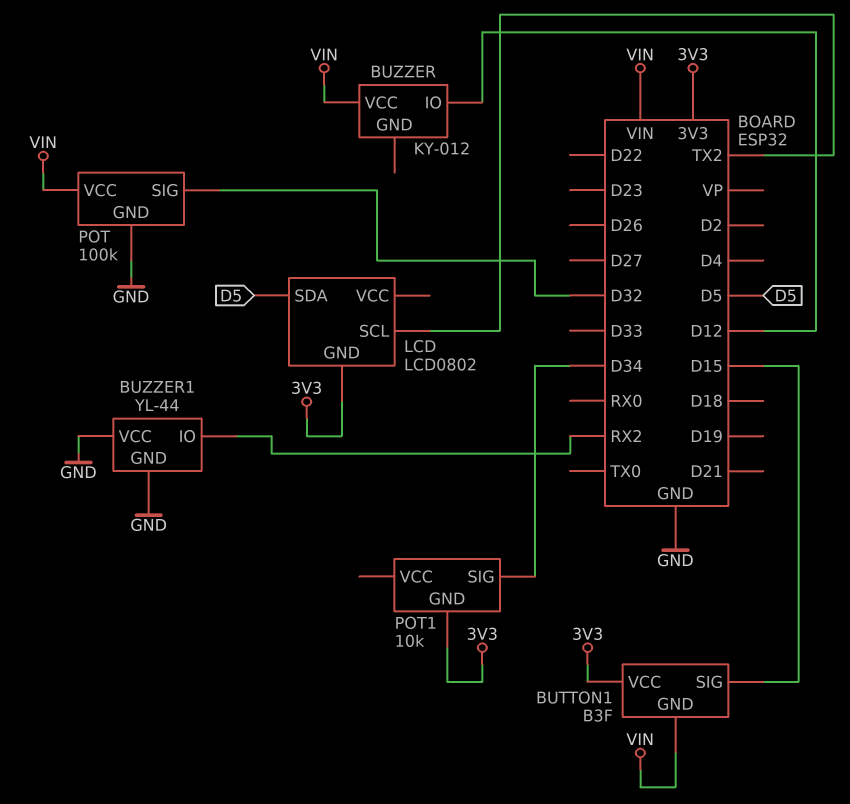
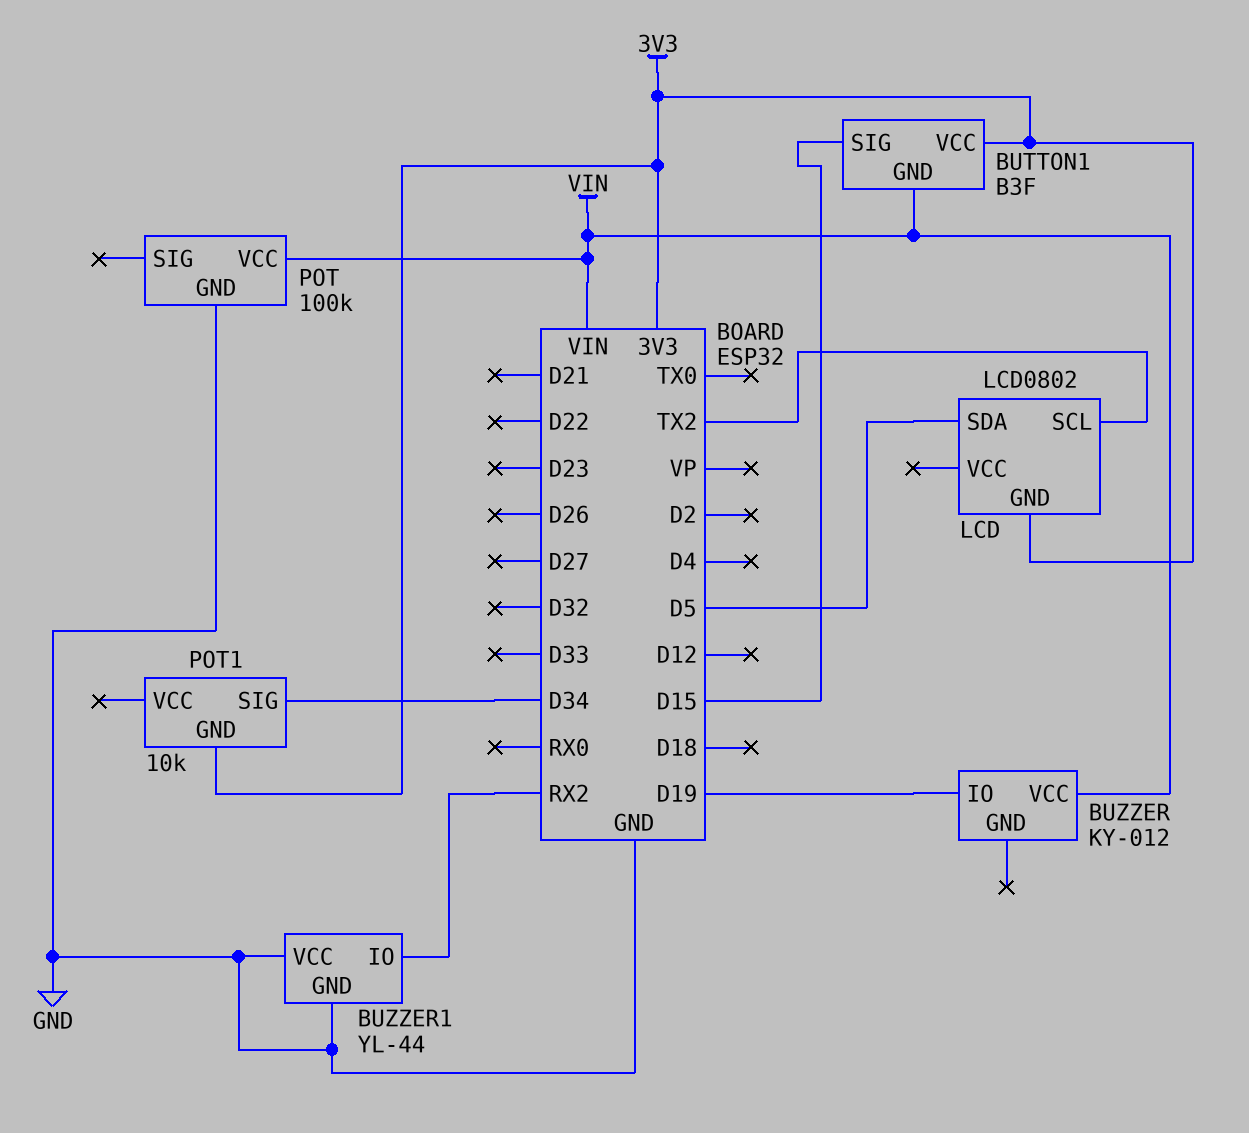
BUZZER pin IO: D12 -> D19
POT pin SIG: D32 -> none

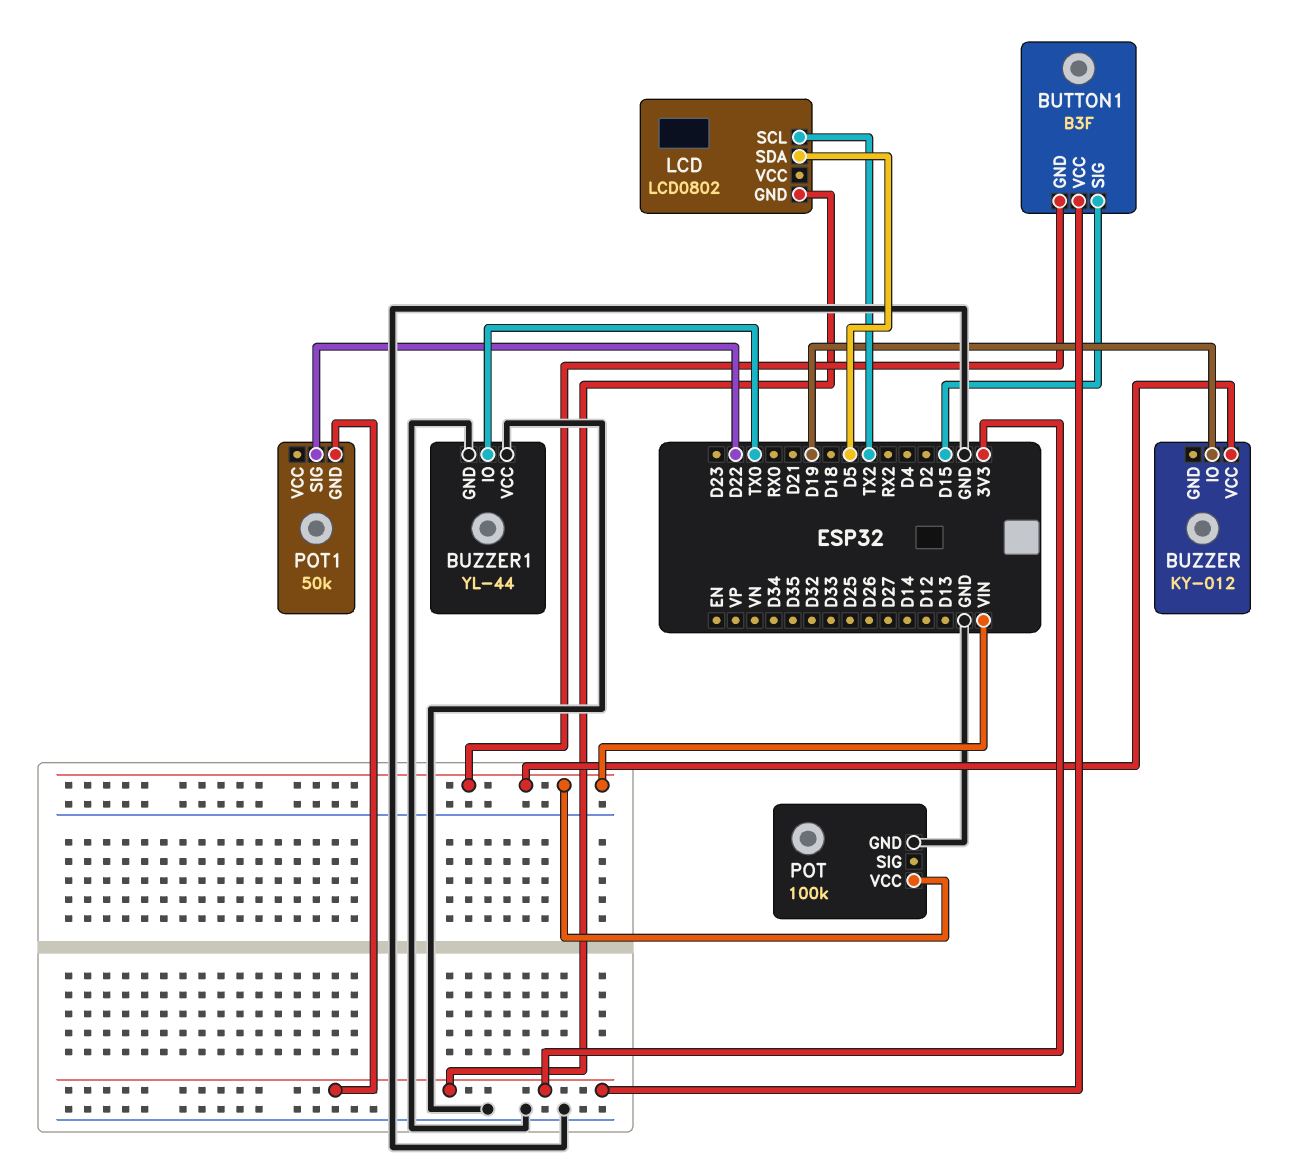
BUZZER1 pin IO: RX2 -> TX0
POT1: 10k -> 50k
POT1 pin SIG: D34 -> D22

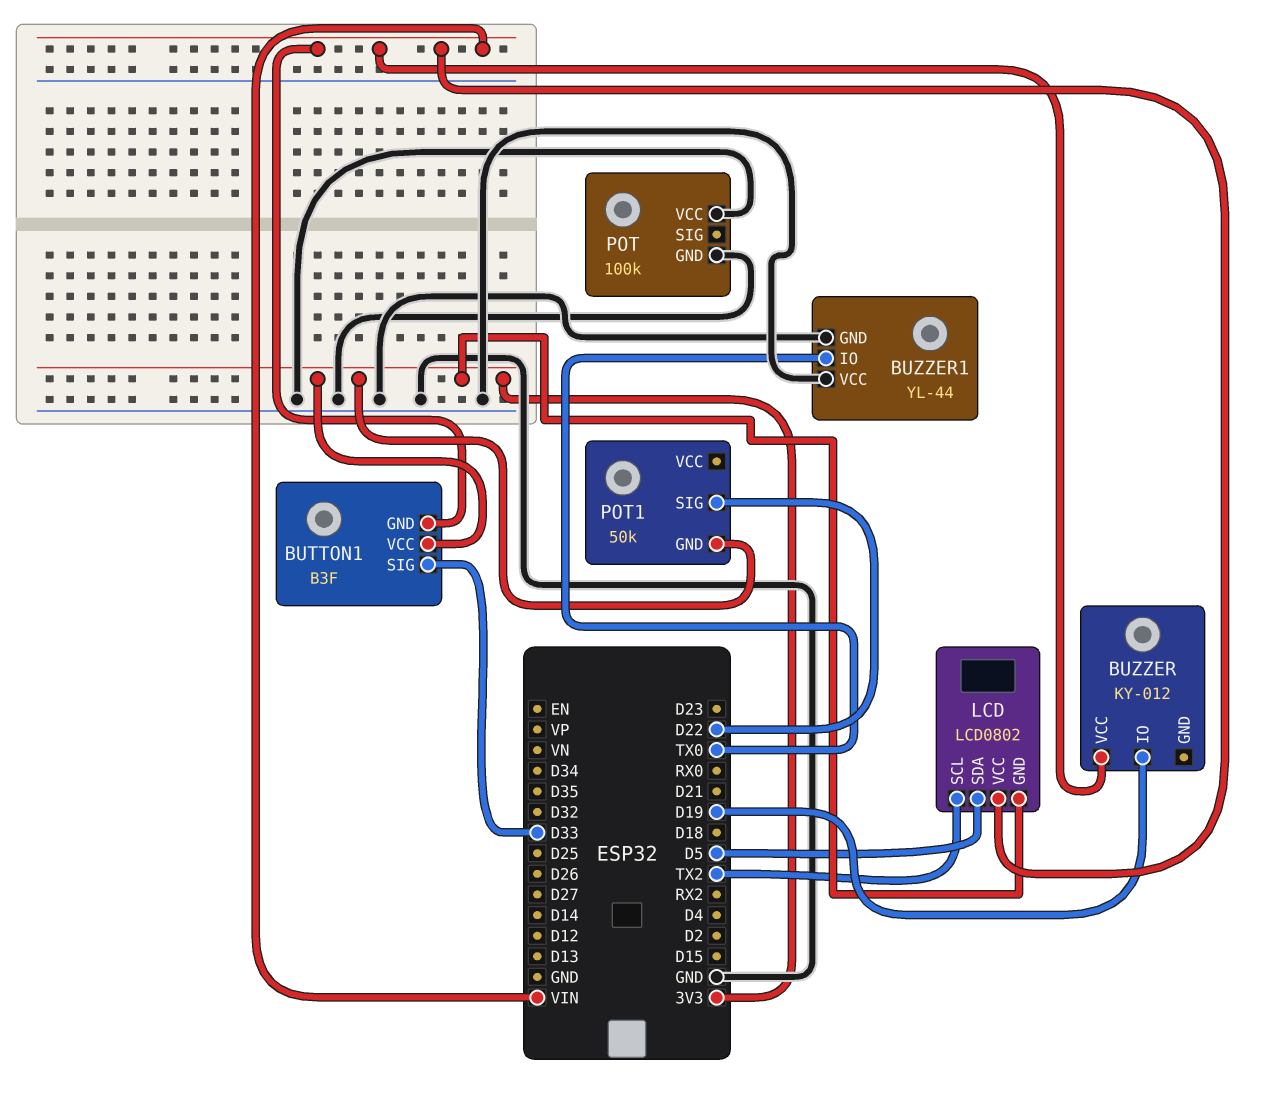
BUTTON1 pin SIG: D15 -> D33
LCD pin VCC: none -> VIN
POT pin VCC: VIN -> GND

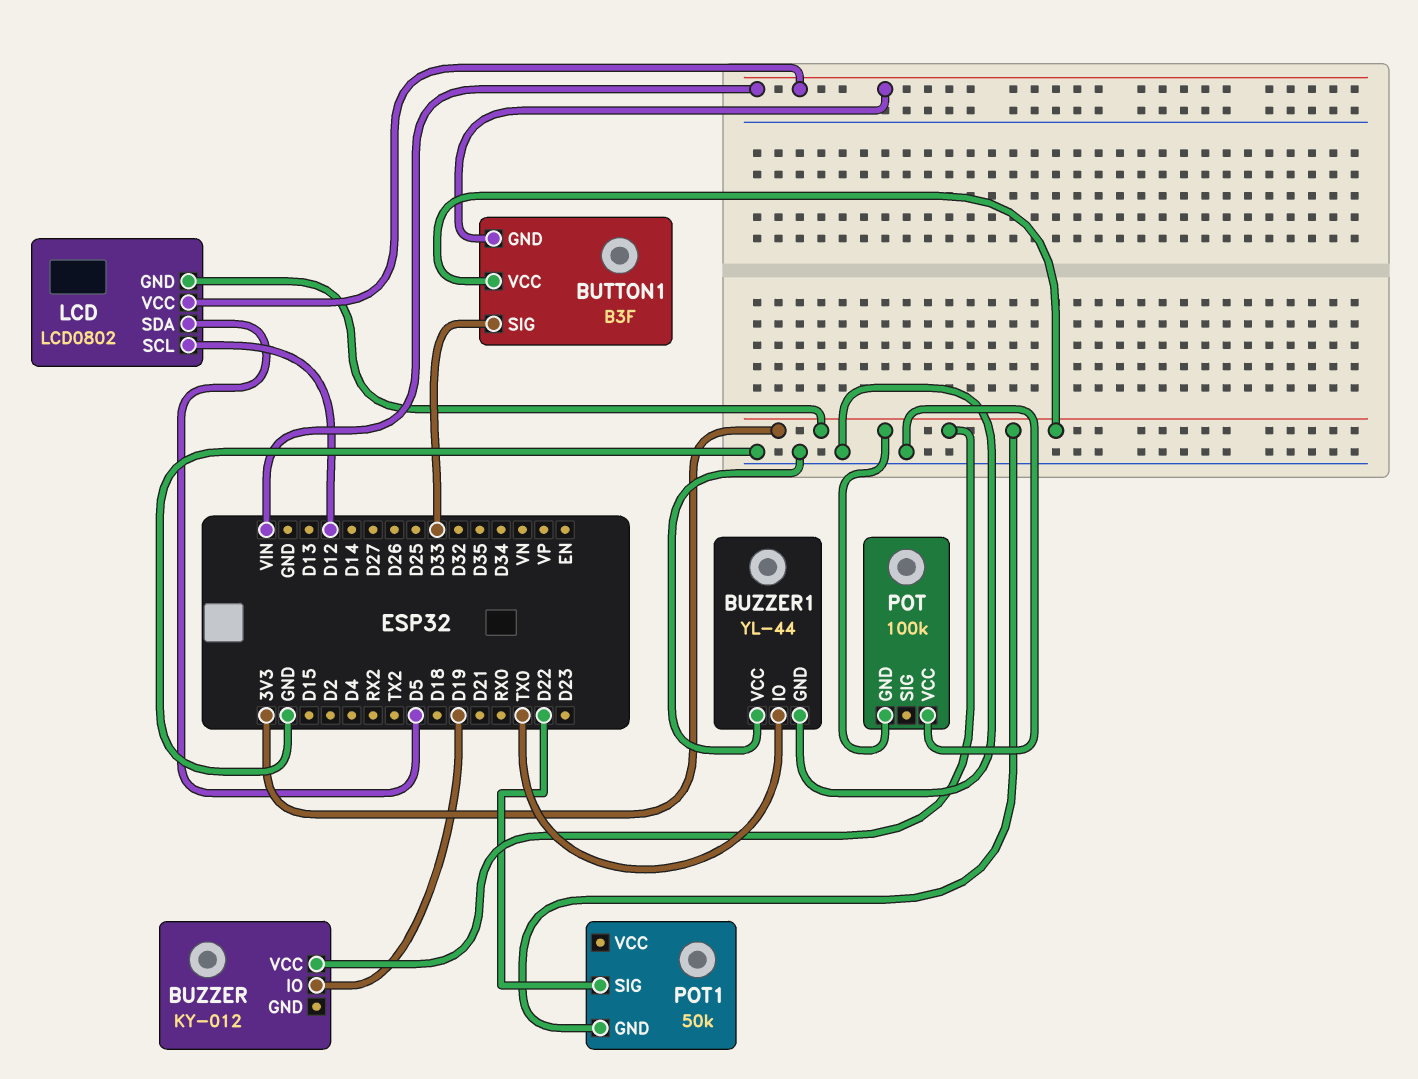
BUZZER pin VCC: VIN -> 3V3
LCD pin SCL: TX2 -> D12
POT pin GND: GND -> 3V3

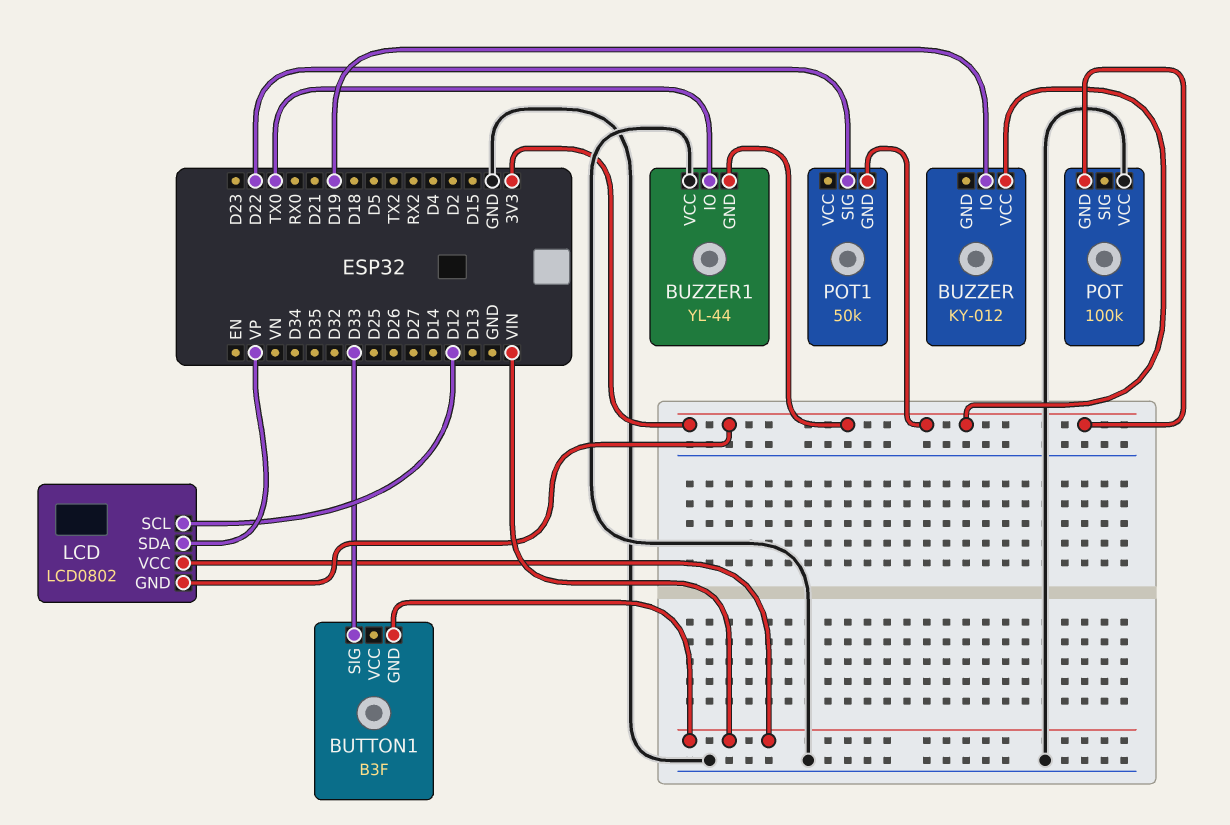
BUTTON1 pin VCC: 3V3 -> none
BUZZER1 pin GND: GND -> 3V3
LCD pin SDA: D5 -> VP

